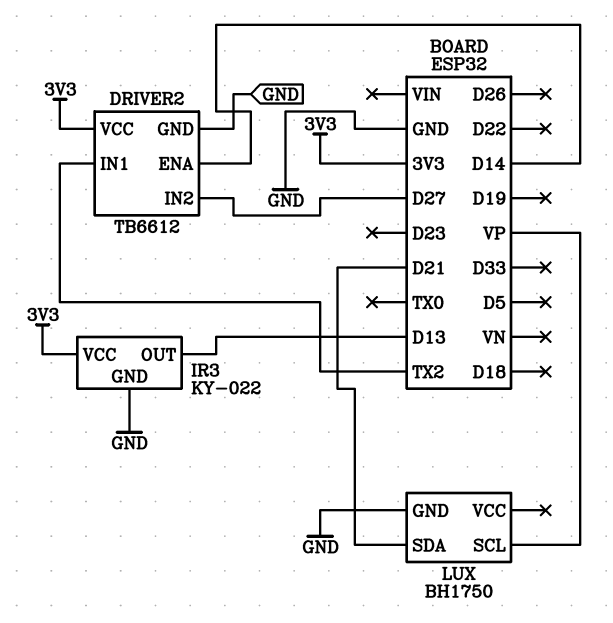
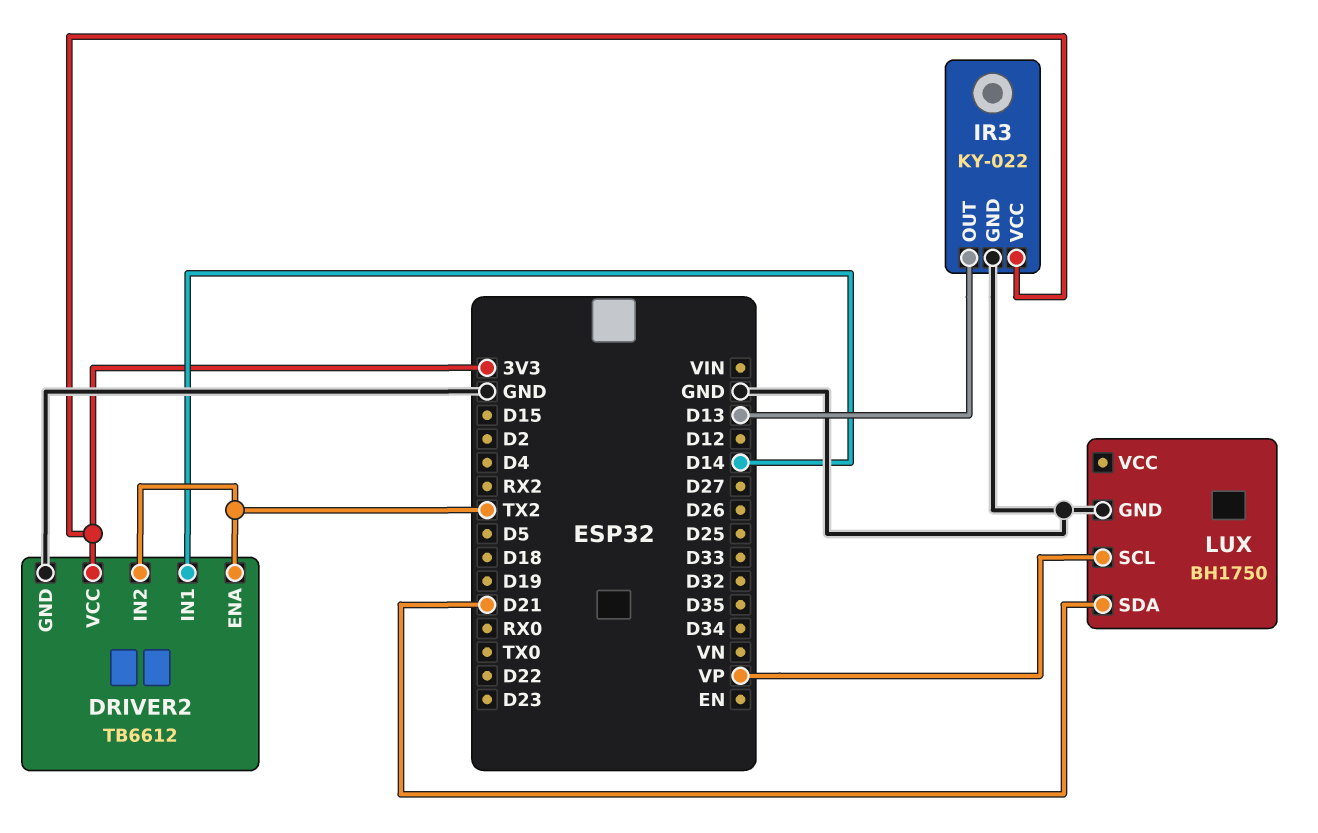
DRIVER2 pin ENA: D14 -> TX2
DRIVER2 pin IN1: TX2 -> D14
DRIVER2 pin IN2: D27 -> TX2

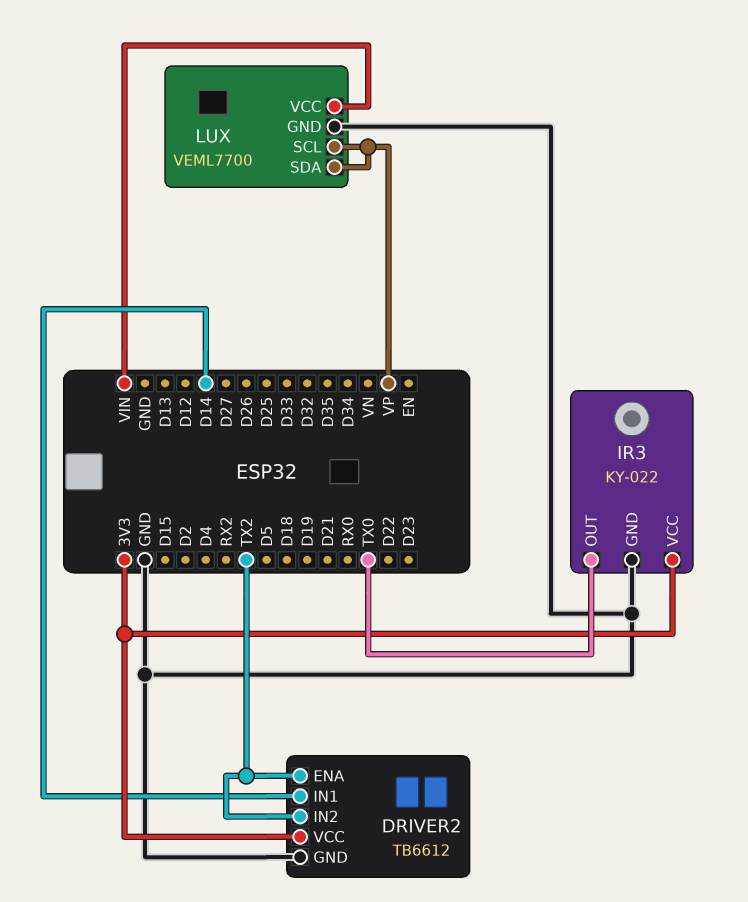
IR3 pin OUT: D13 -> TX0
LUX: BH1750 -> VEML7700
LUX pin SDA: D21 -> VP
LUX pin VCC: none -> VIN

